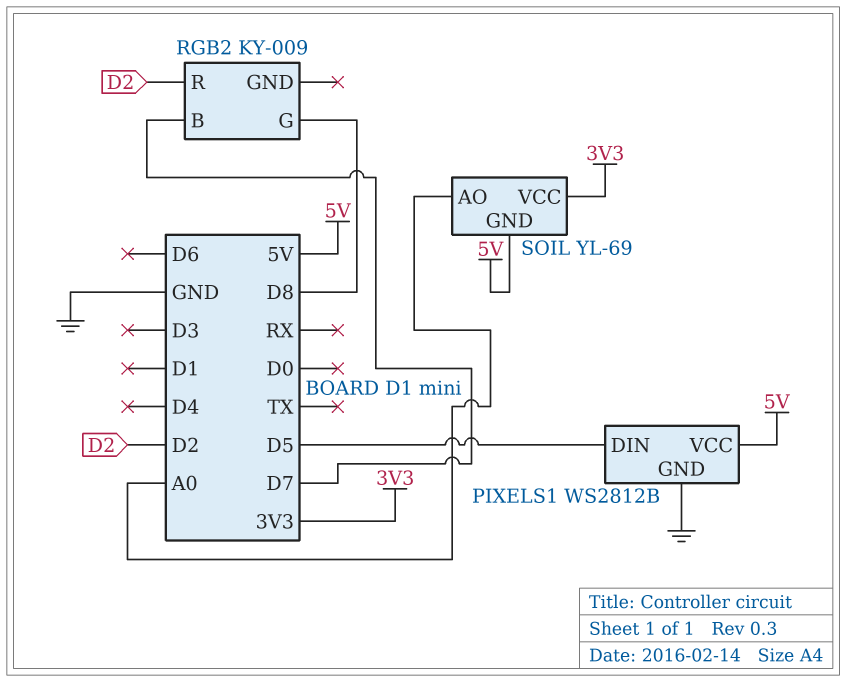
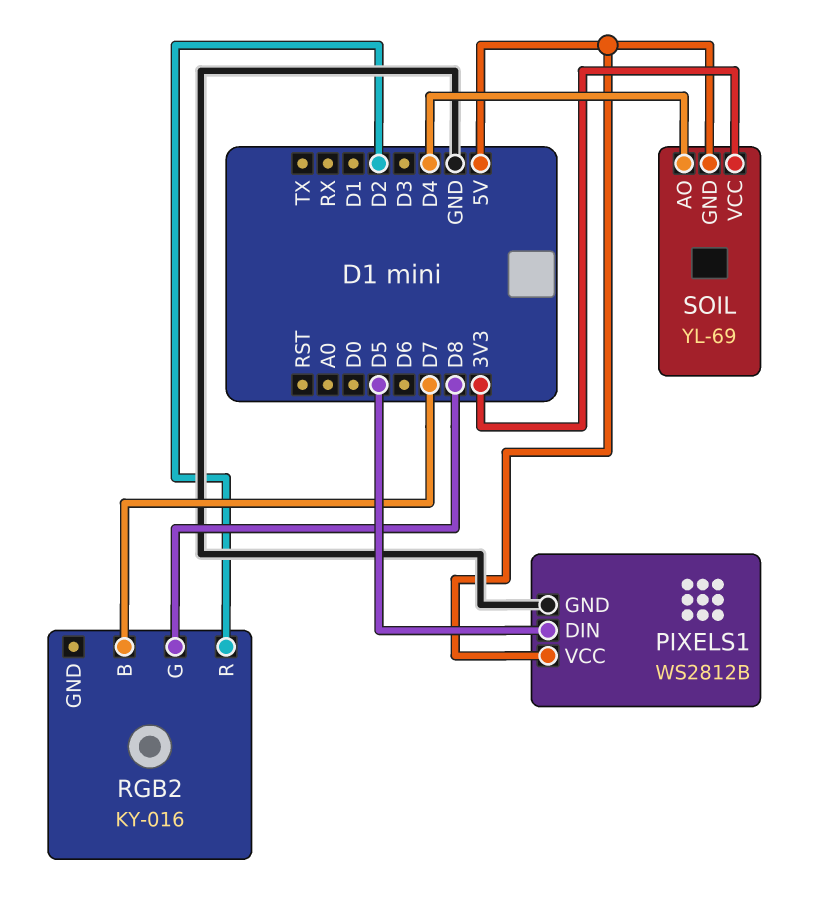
RGB2: KY-009 -> KY-016
SOIL pin AO: A0 -> D4

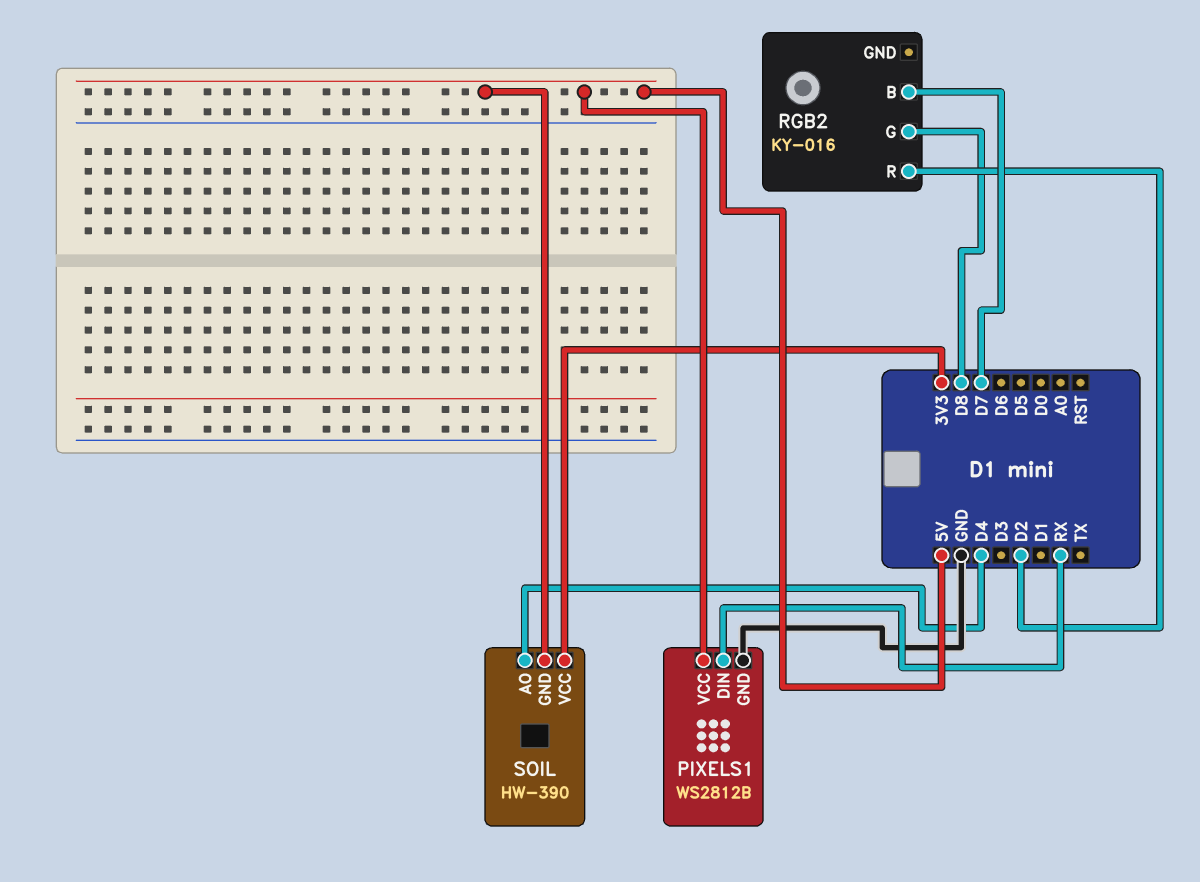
PIXELS1 pin DIN: D5 -> RX
SOIL: YL-69 -> HW-390

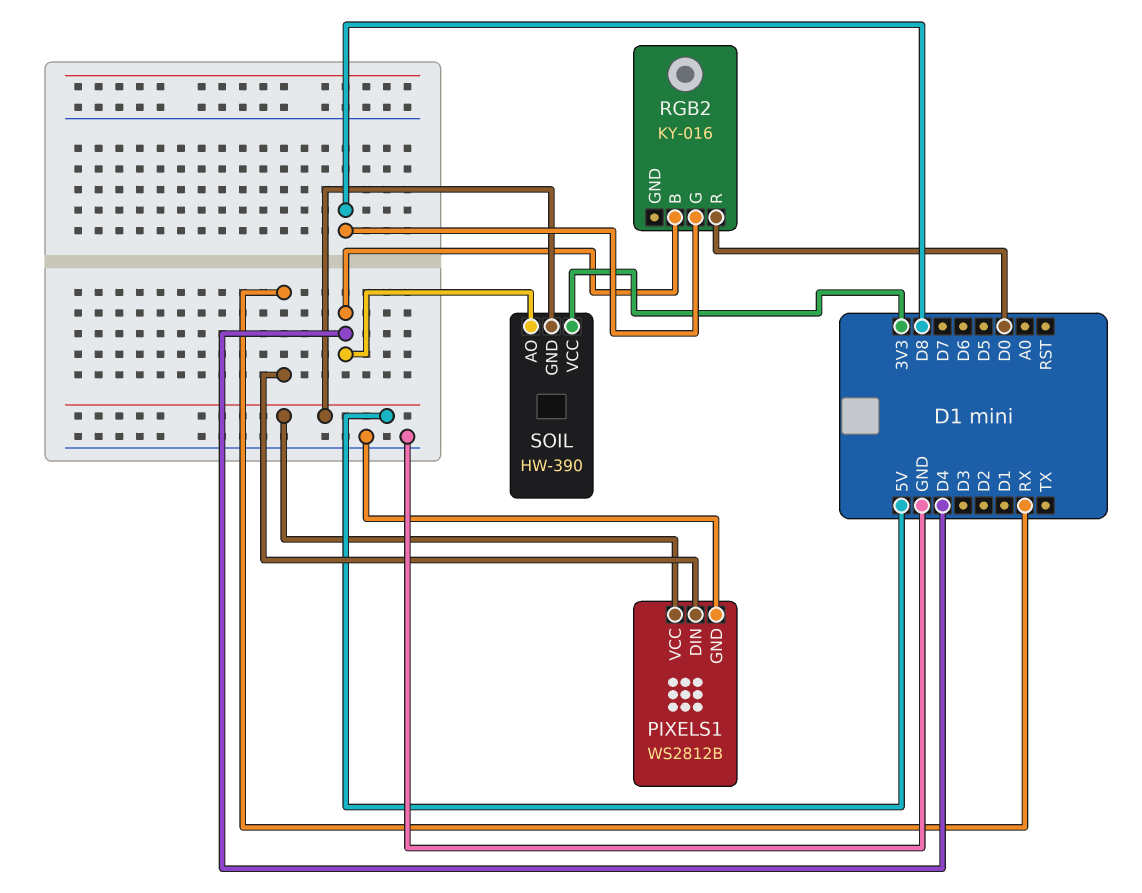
RGB2 pin B: D7 -> D4
RGB2 pin R: D2 -> D0

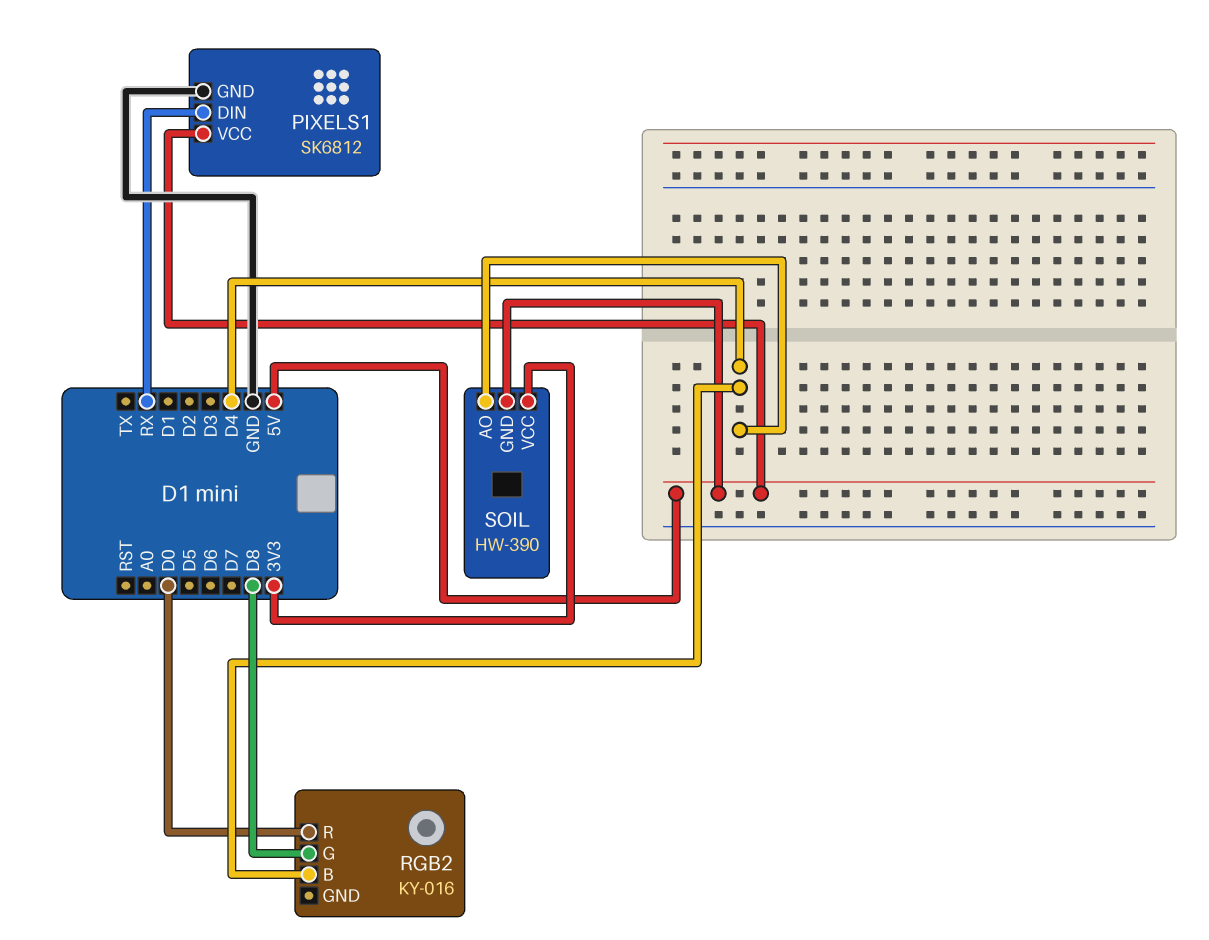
PIXELS1: WS2812B -> SK6812

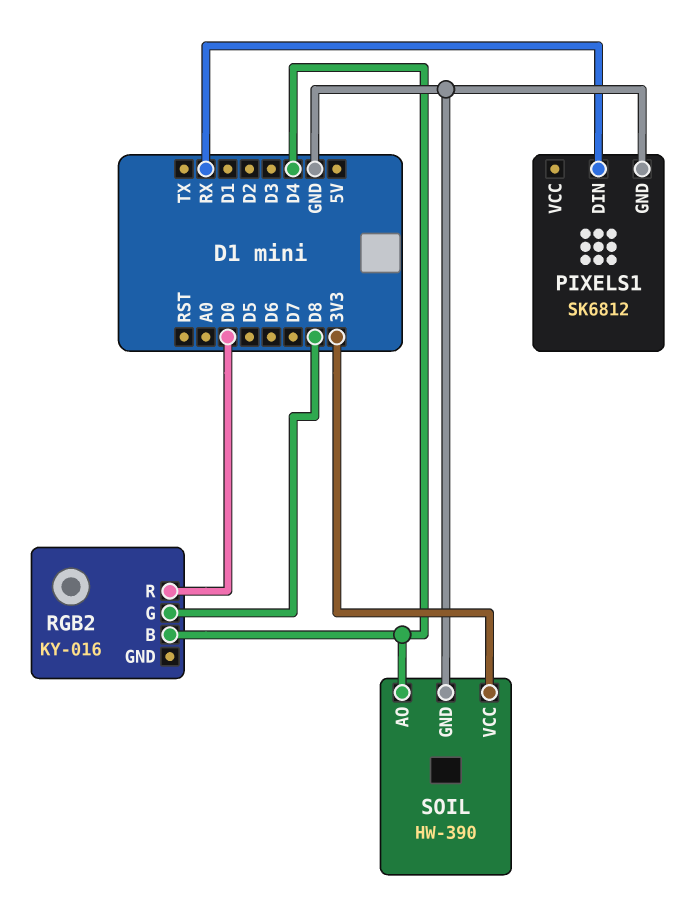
PIXELS1 pin VCC: 5V -> none
SOIL pin GND: 5V -> GND

